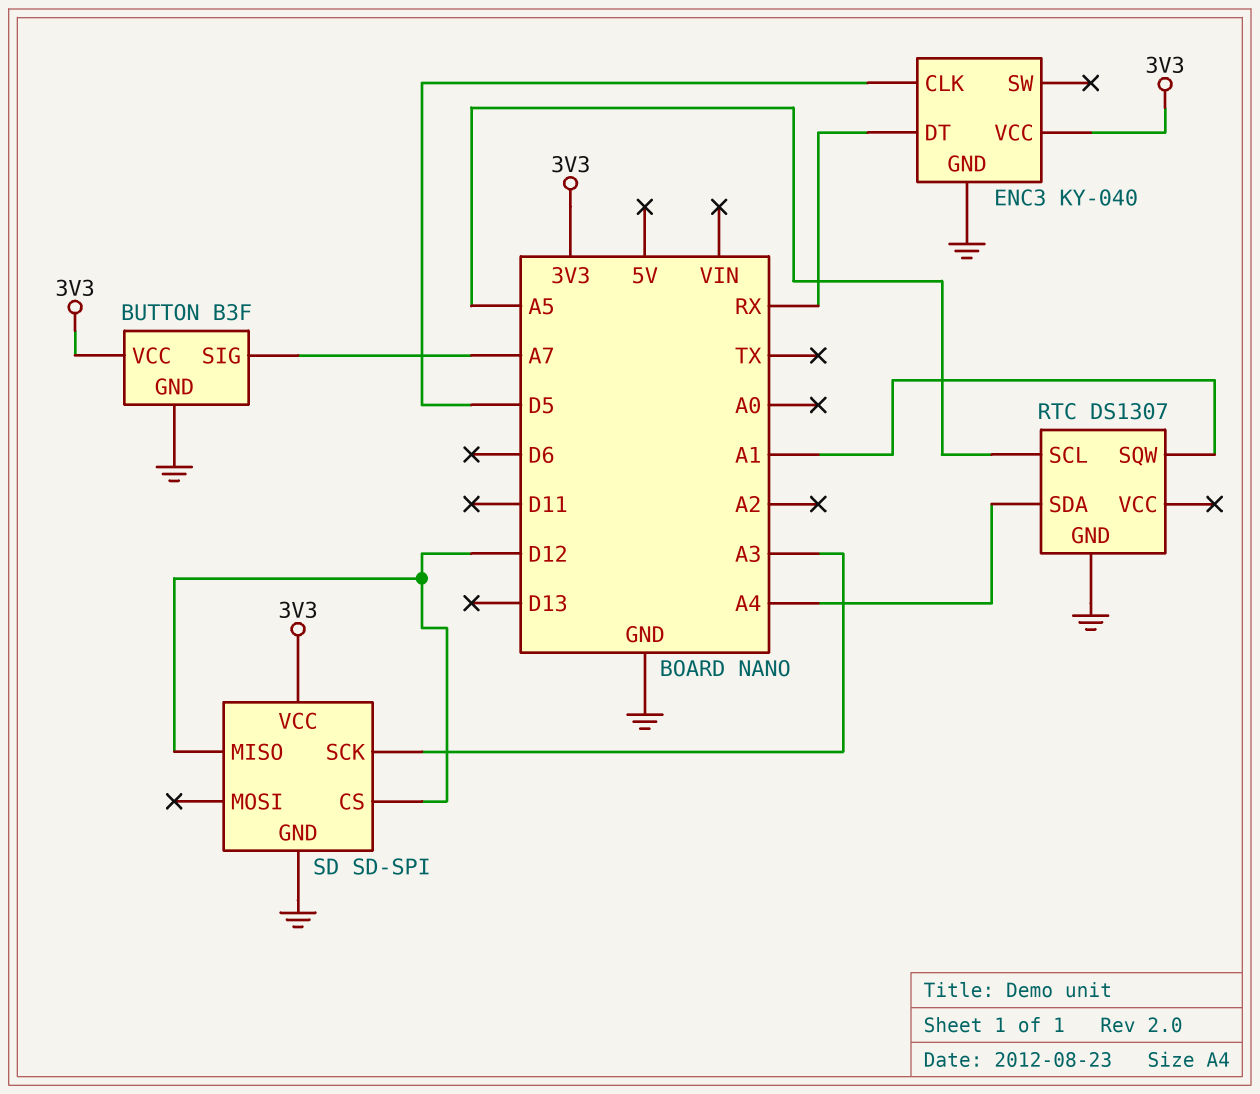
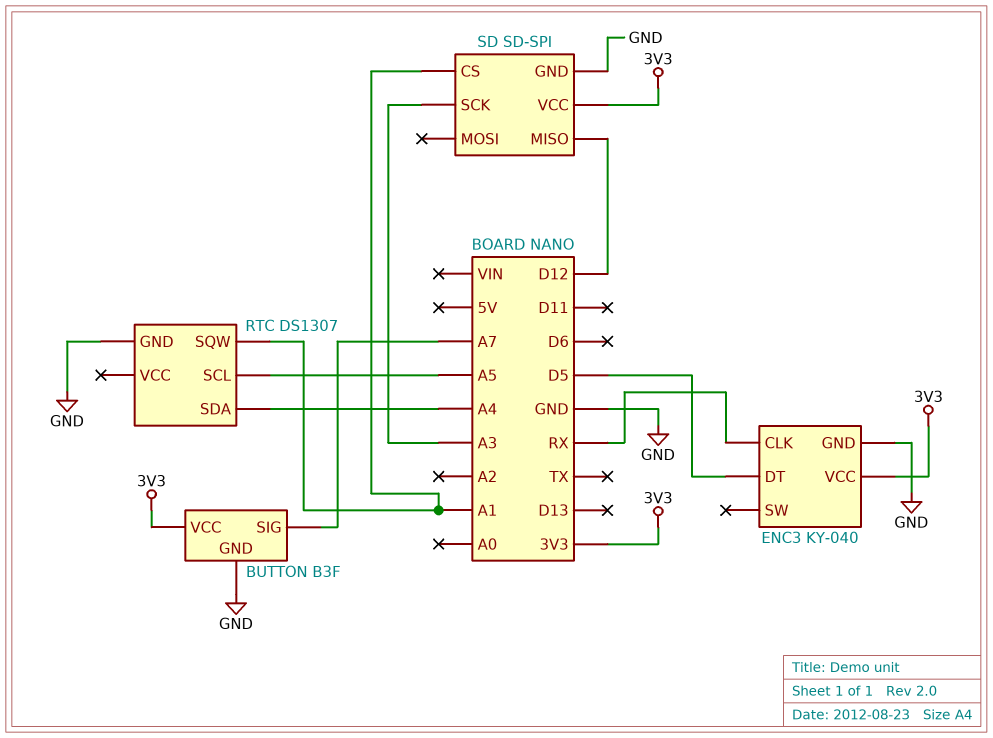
ENC3 pin CLK: D5 -> RX
ENC3 pin DT: RX -> D5
SD pin CS: D12 -> A1

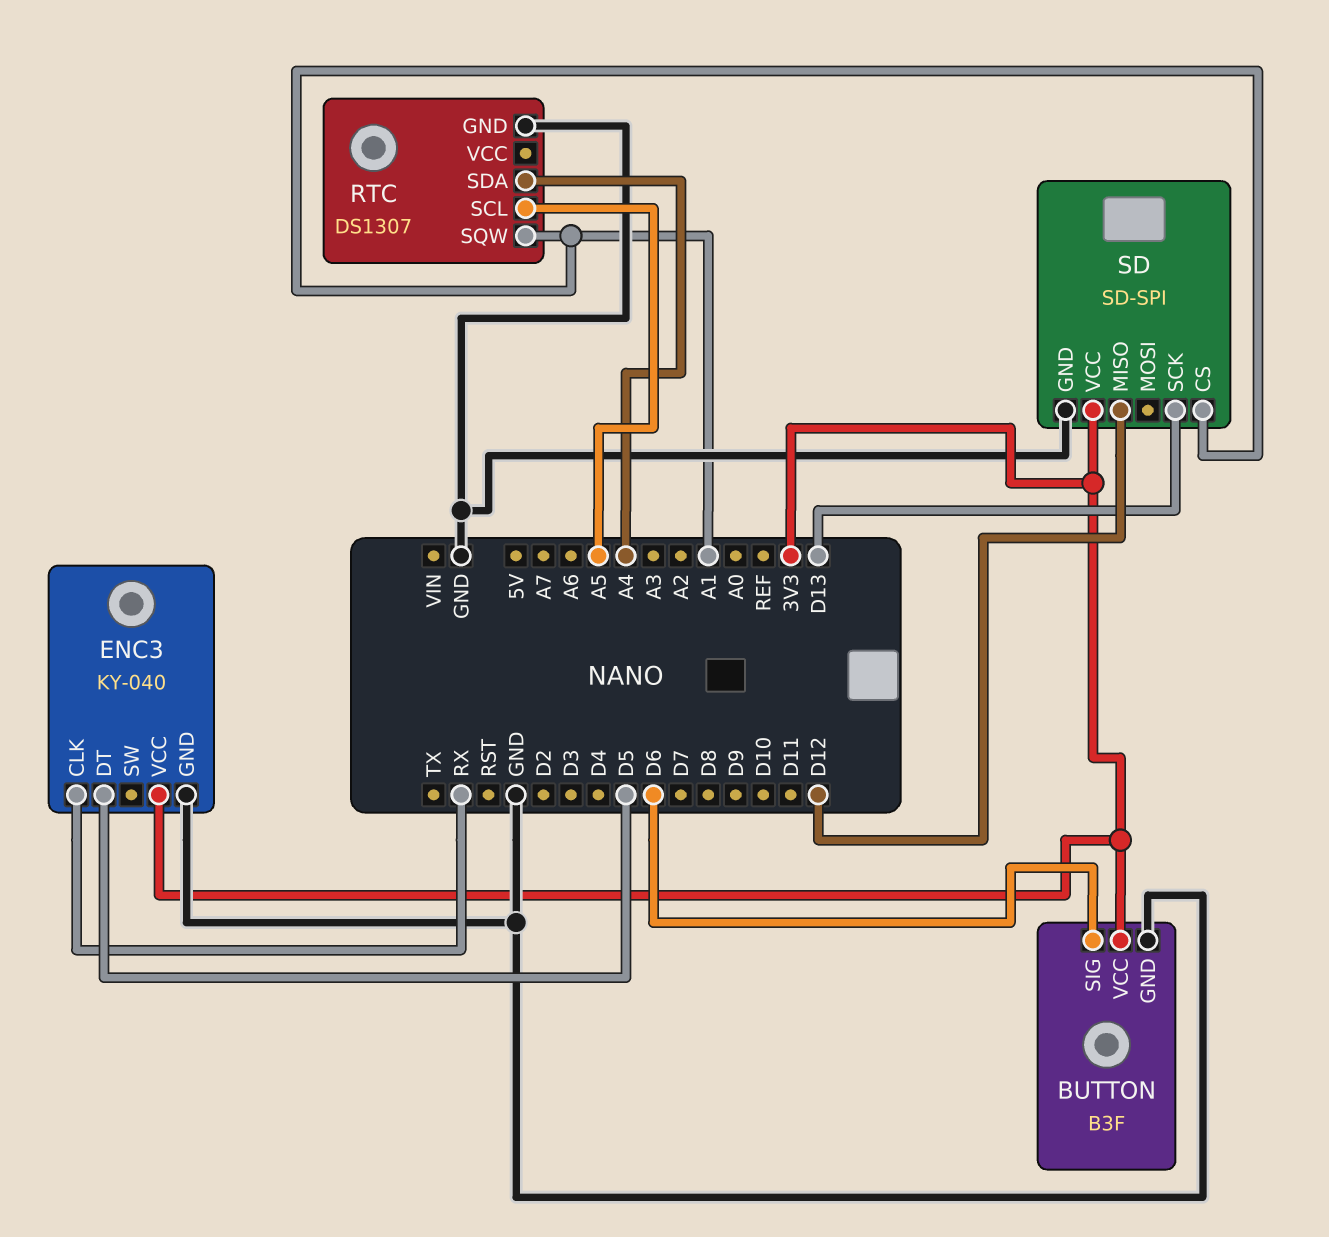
BUTTON pin SIG: A7 -> D6
SD pin SCK: A3 -> D13

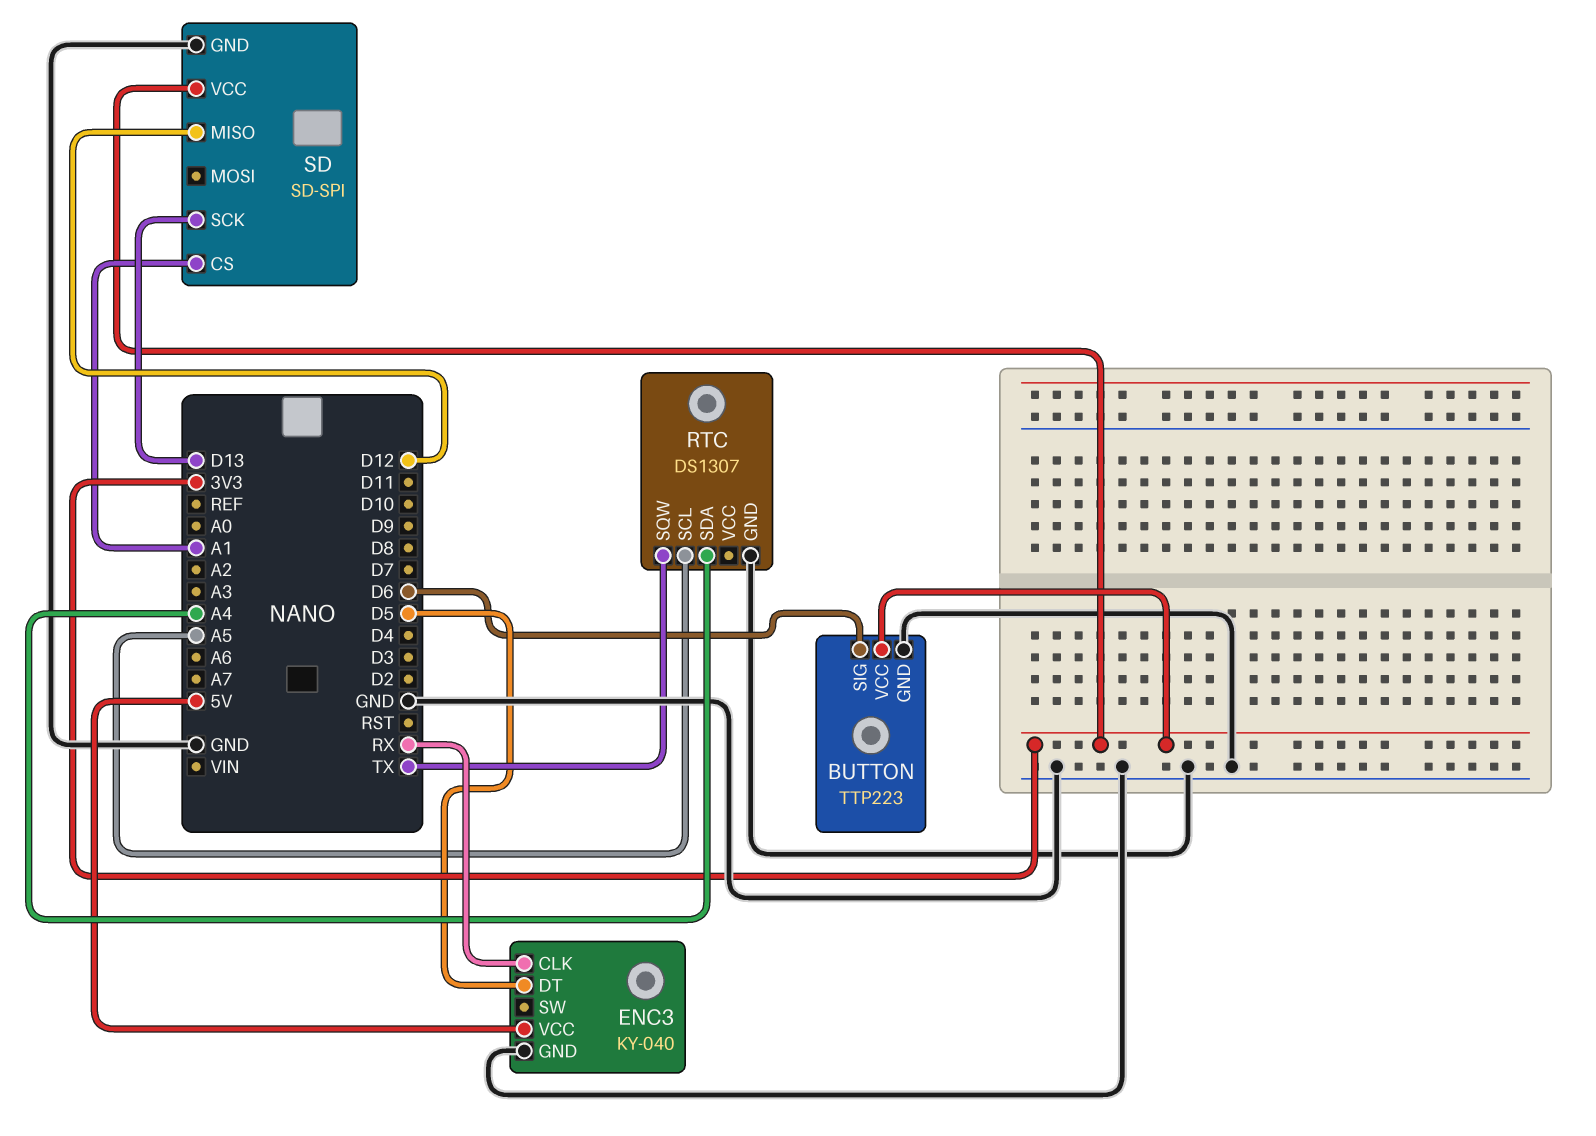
BUTTON: B3F -> TTP223
ENC3 pin VCC: 3V3 -> 5V
RTC pin SQW: A1 -> TX

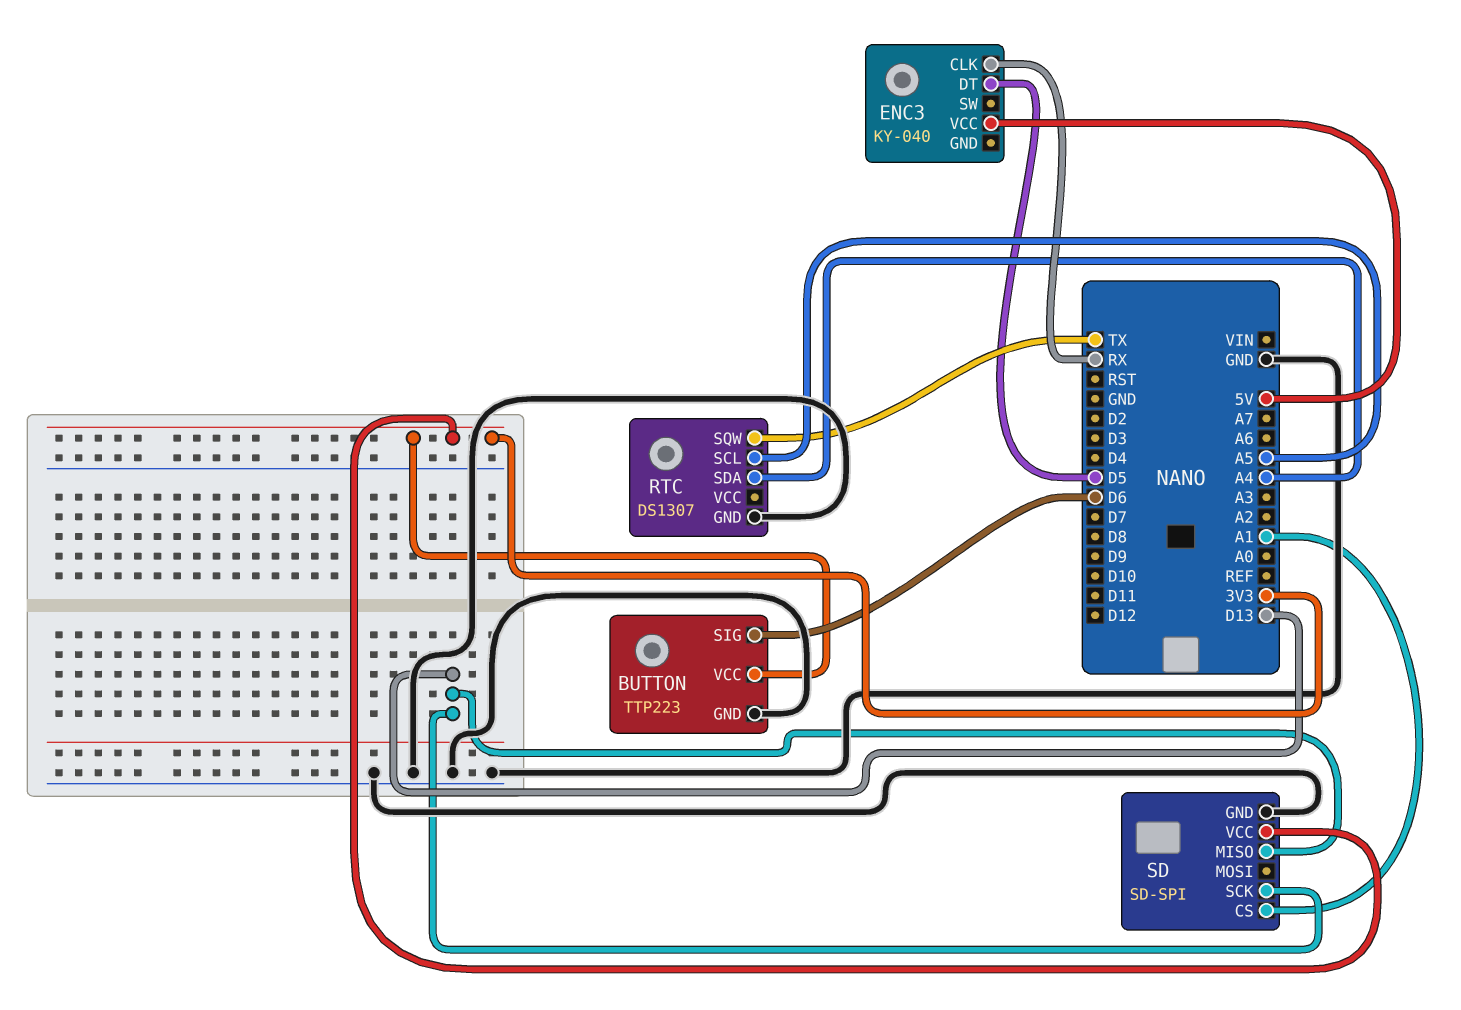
ENC3 pin GND: GND -> none
SD pin MISO: D12 -> D13

